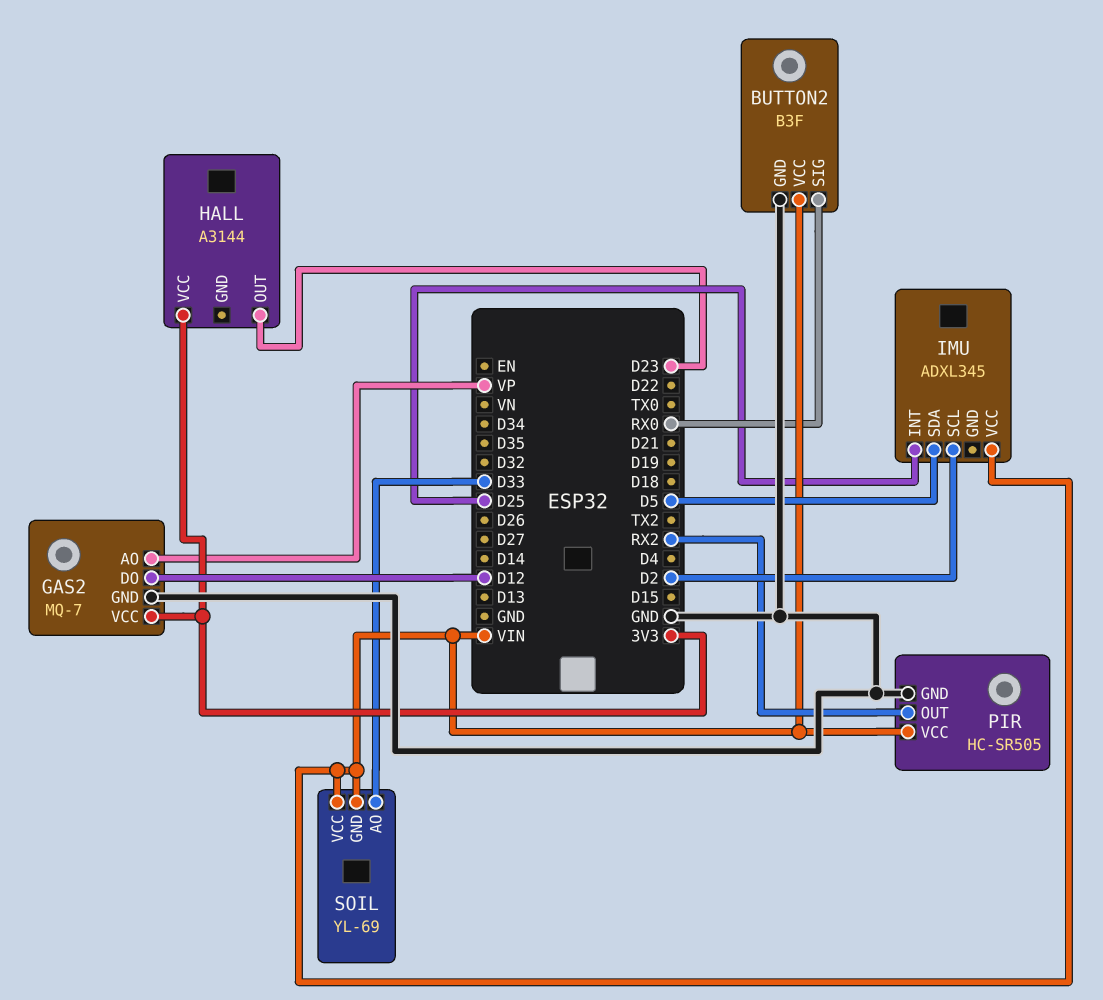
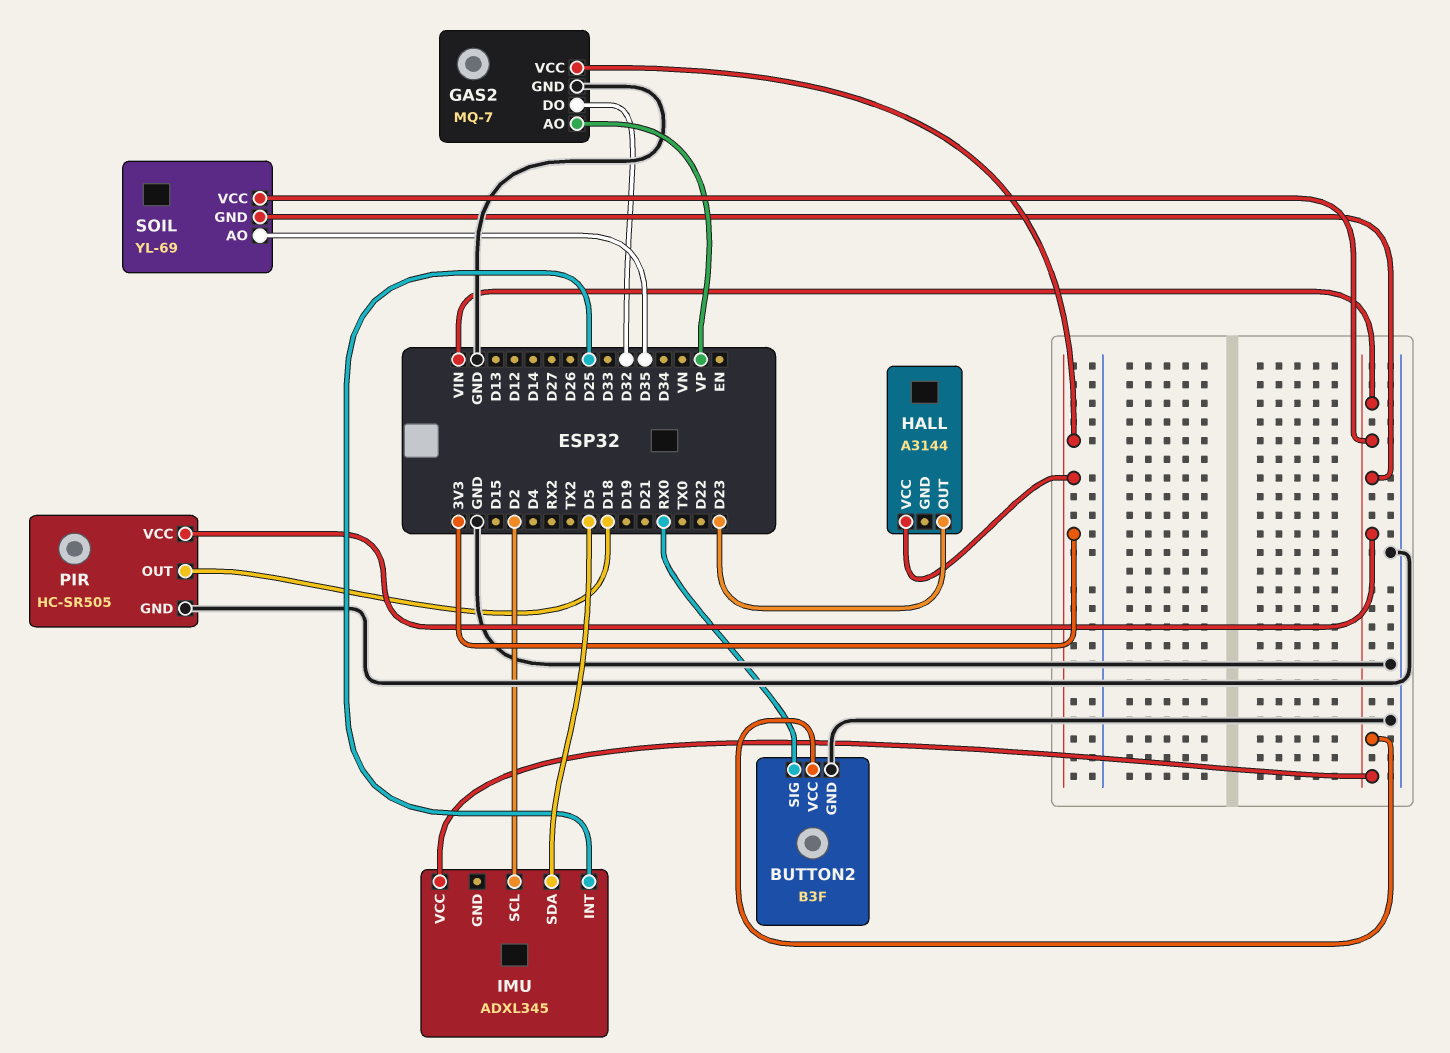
GAS2 pin DO: D12 -> D32
PIR pin OUT: RX2 -> D18
SOIL pin AO: D33 -> D35

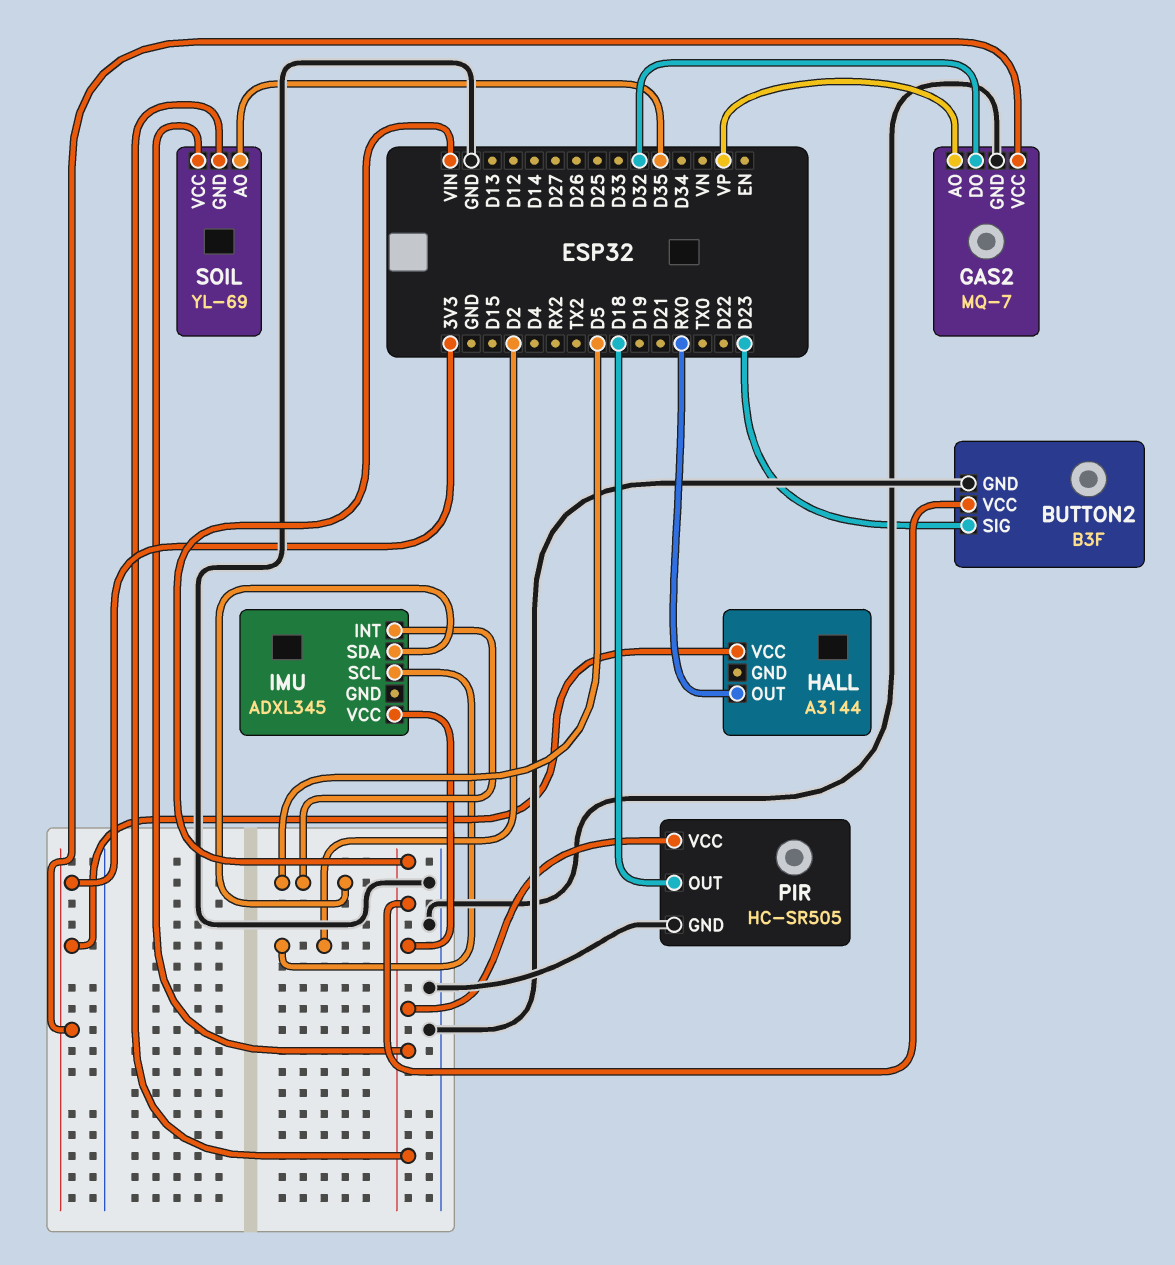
BUTTON2 pin SIG: RX0 -> D23
HALL pin OUT: D23 -> RX0
IMU pin INT: D25 -> D5

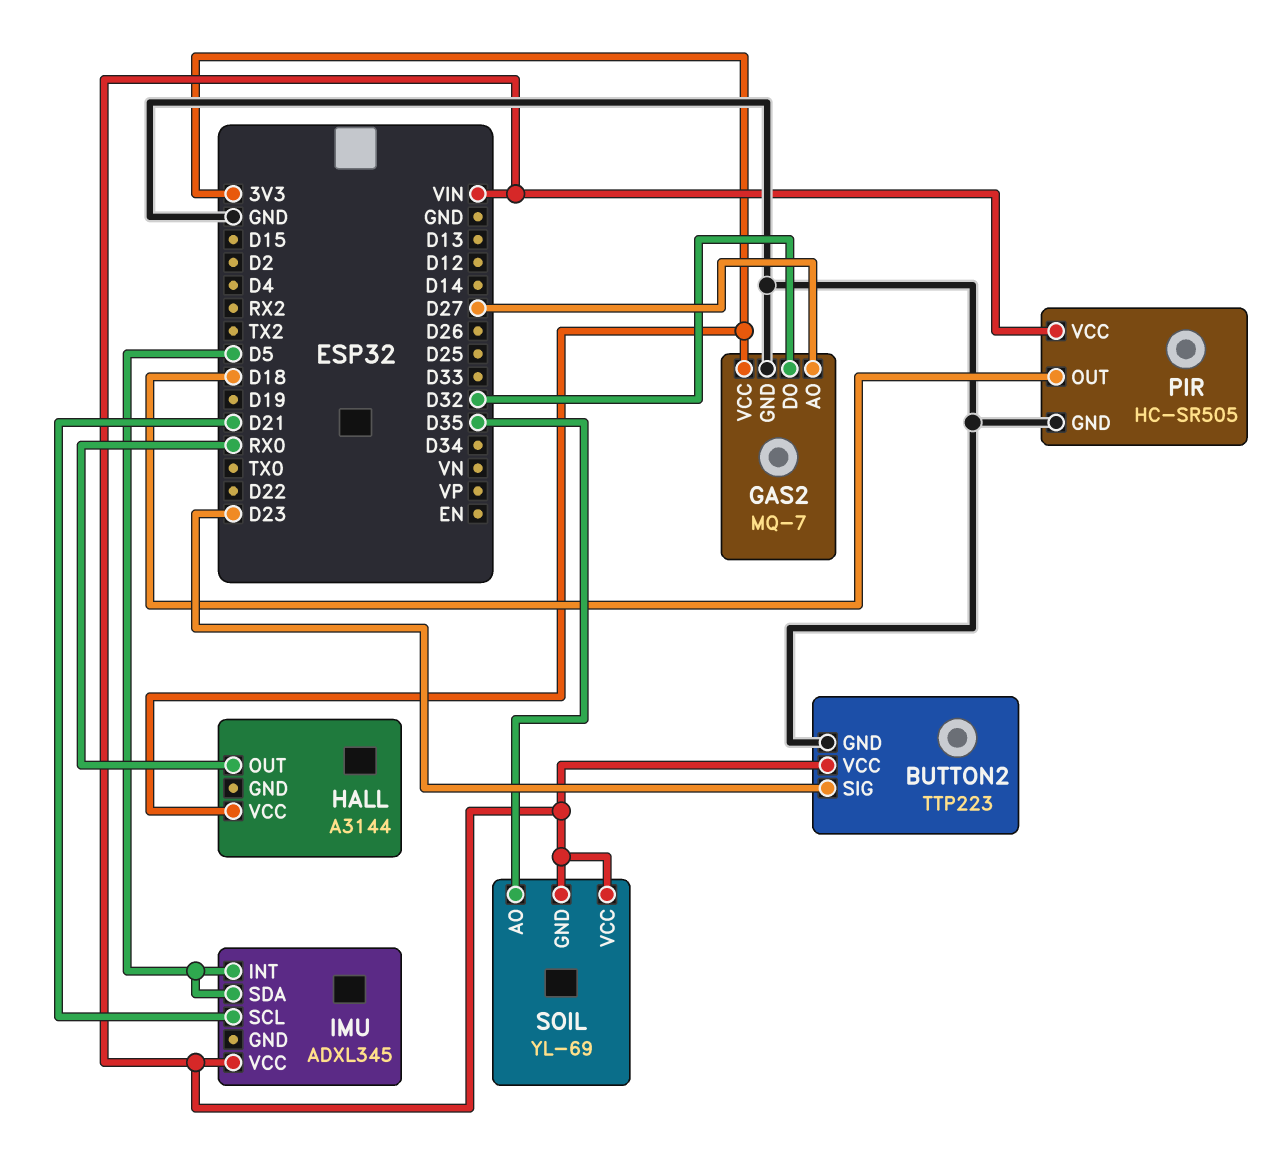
BUTTON2: B3F -> TTP223
GAS2 pin AO: VP -> D27
IMU pin SCL: D2 -> D21

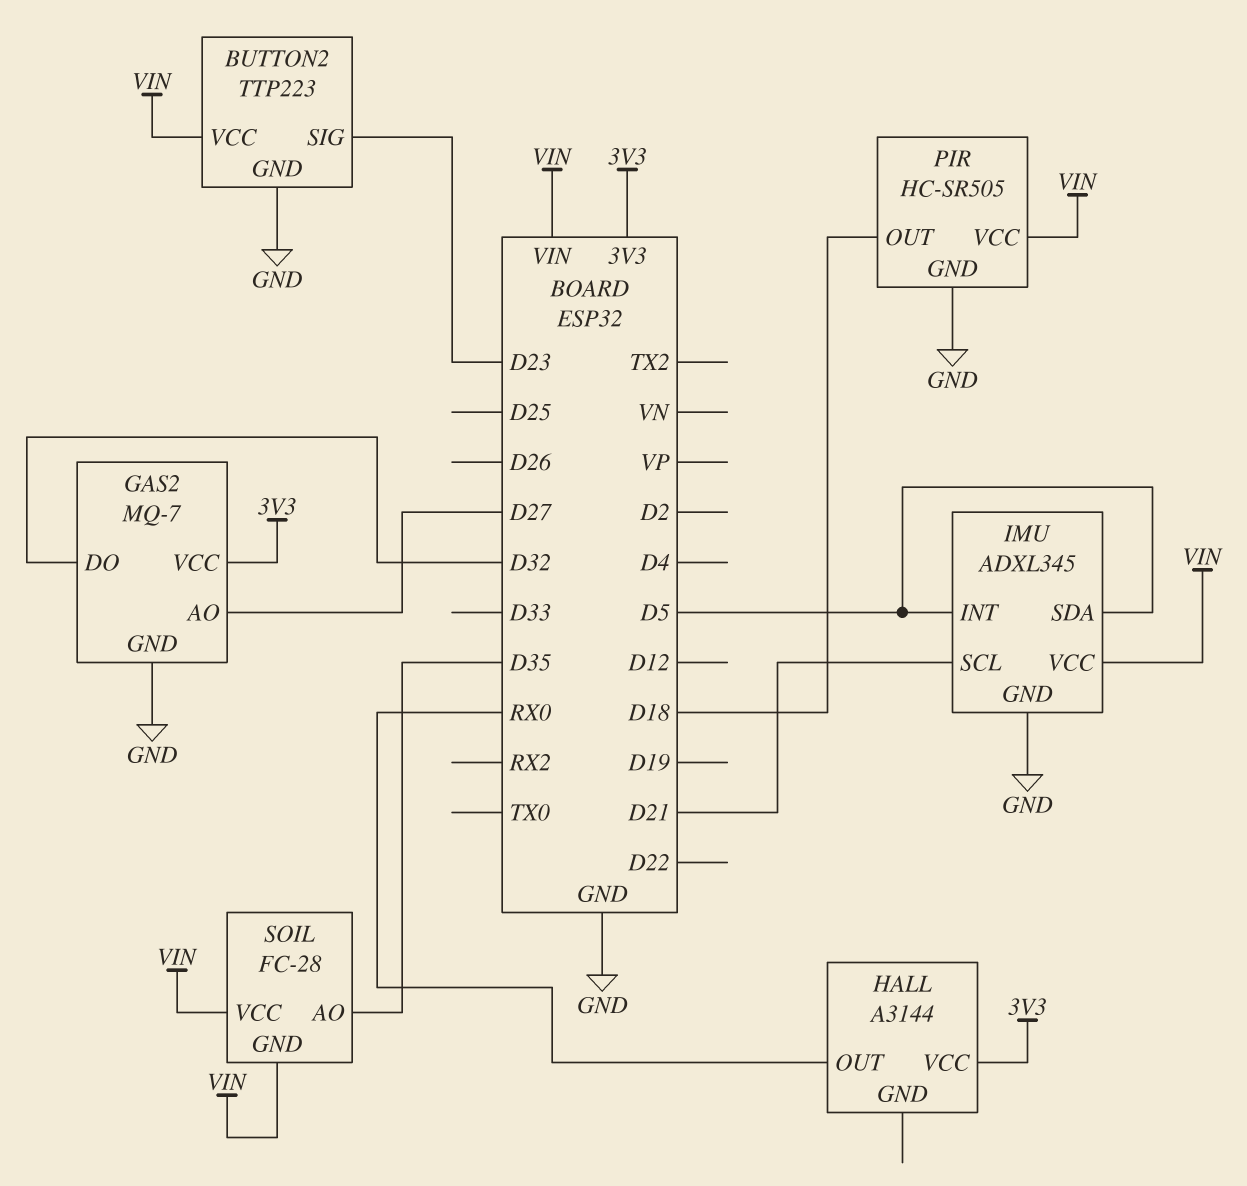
IMU pin GND: none -> GND
SOIL: YL-69 -> FC-28

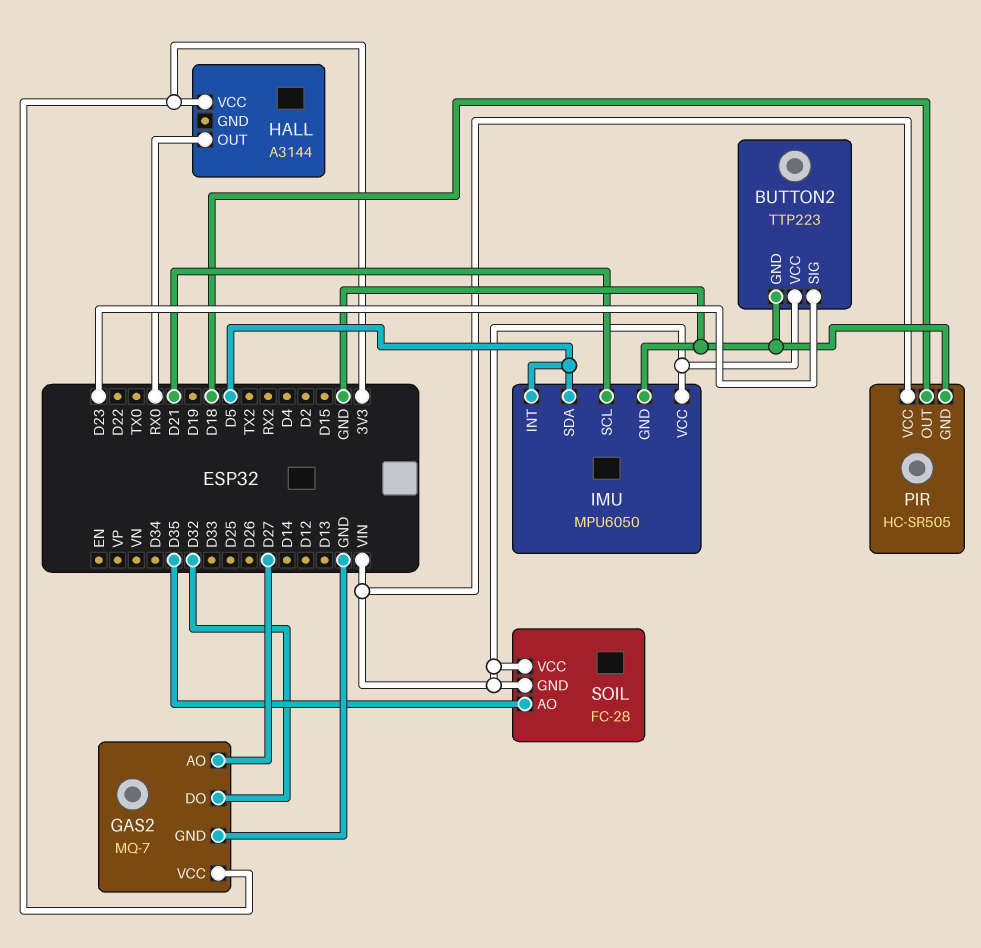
IMU: ADXL345 -> MPU6050

